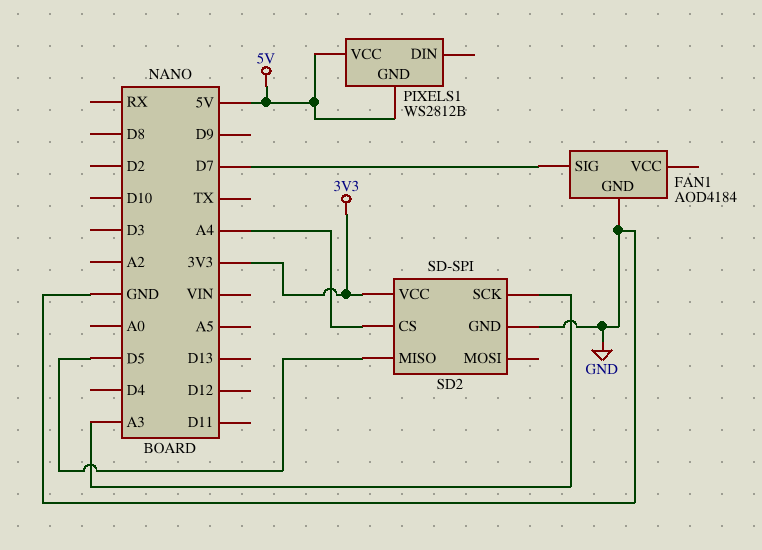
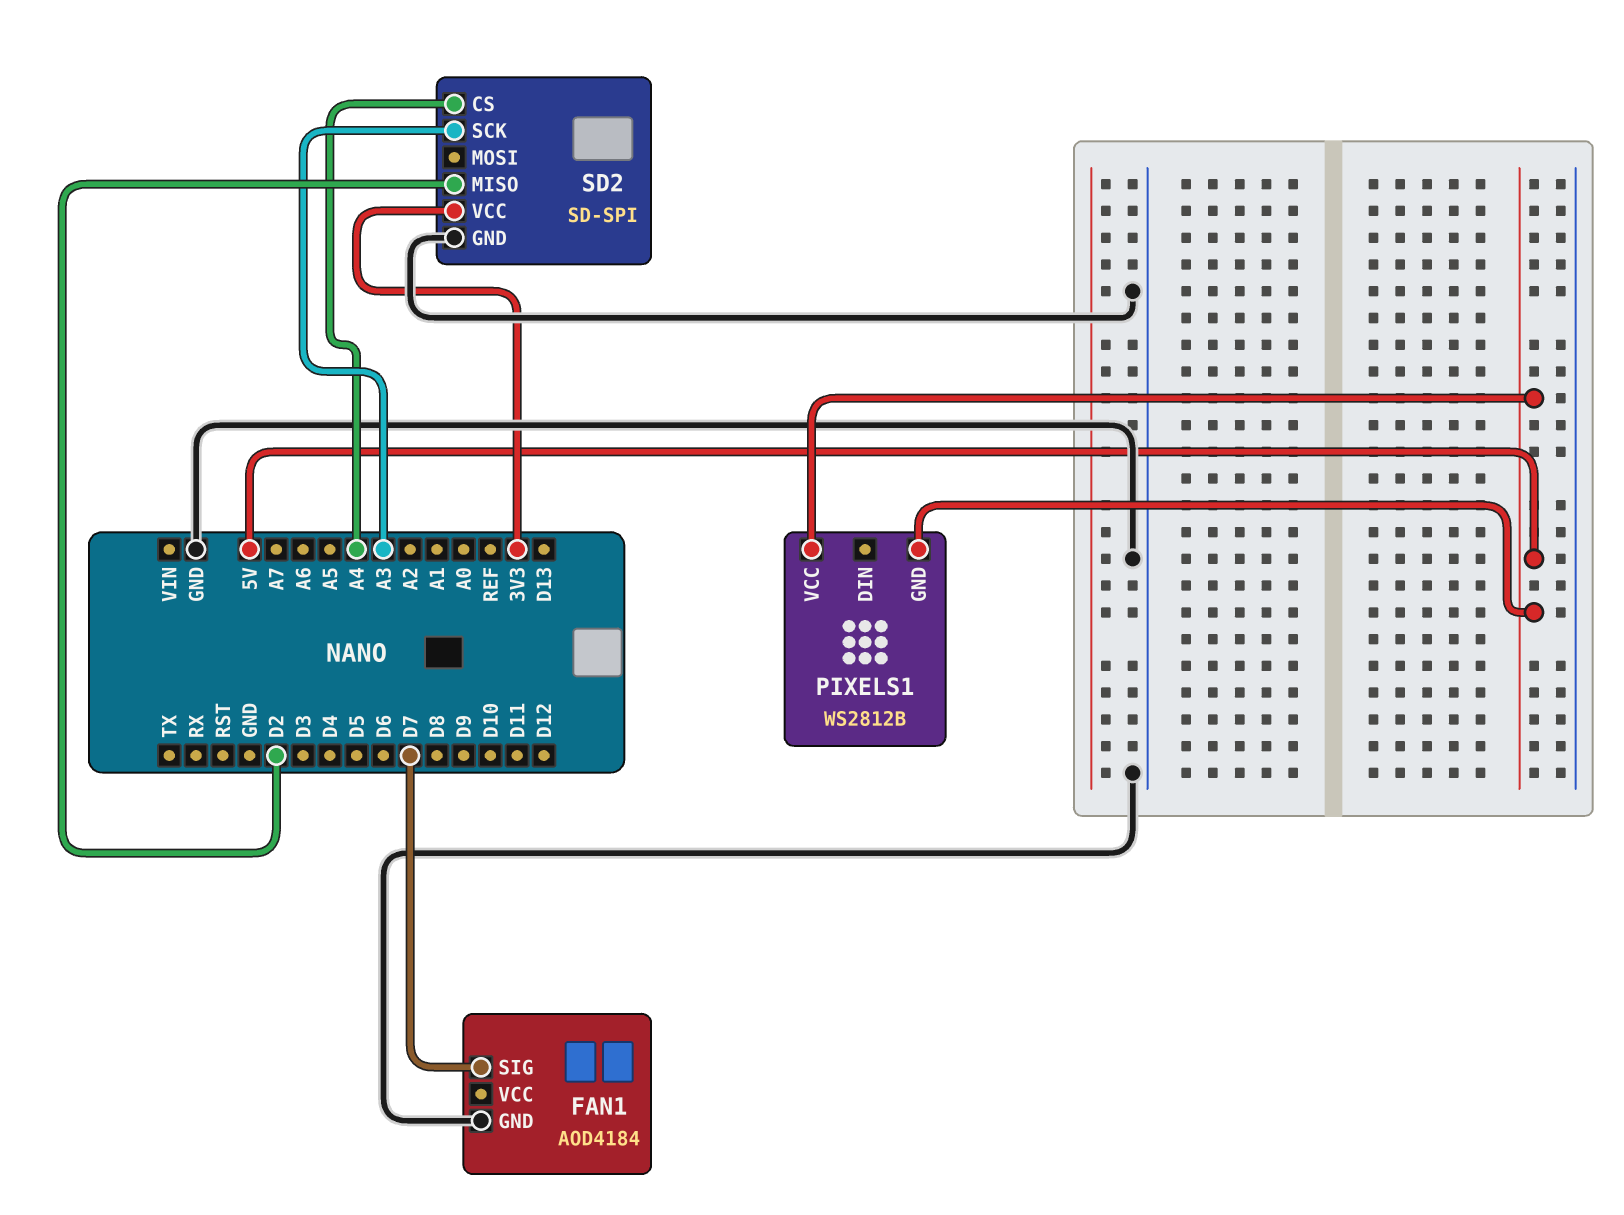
SD2 pin MISO: D5 -> D2

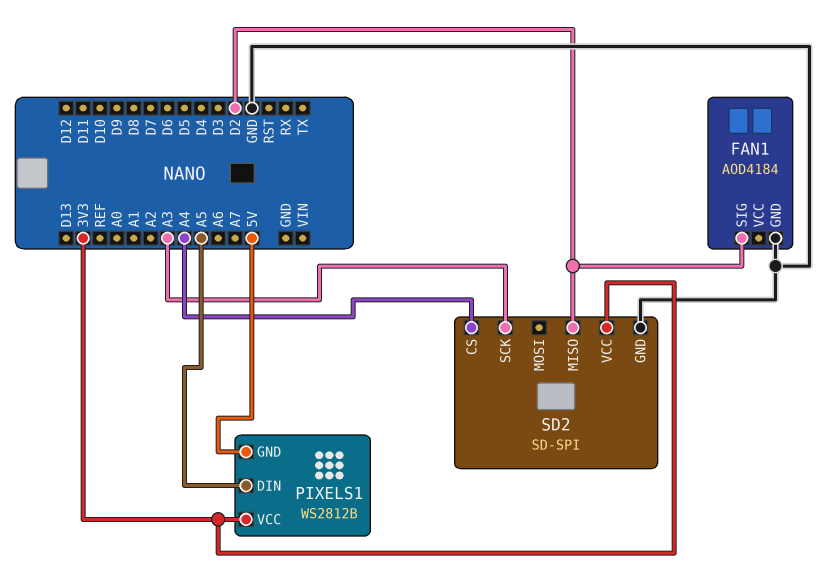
FAN1 pin SIG: D7 -> D2
PIXELS1 pin DIN: none -> A5
PIXELS1 pin VCC: 5V -> 3V3

